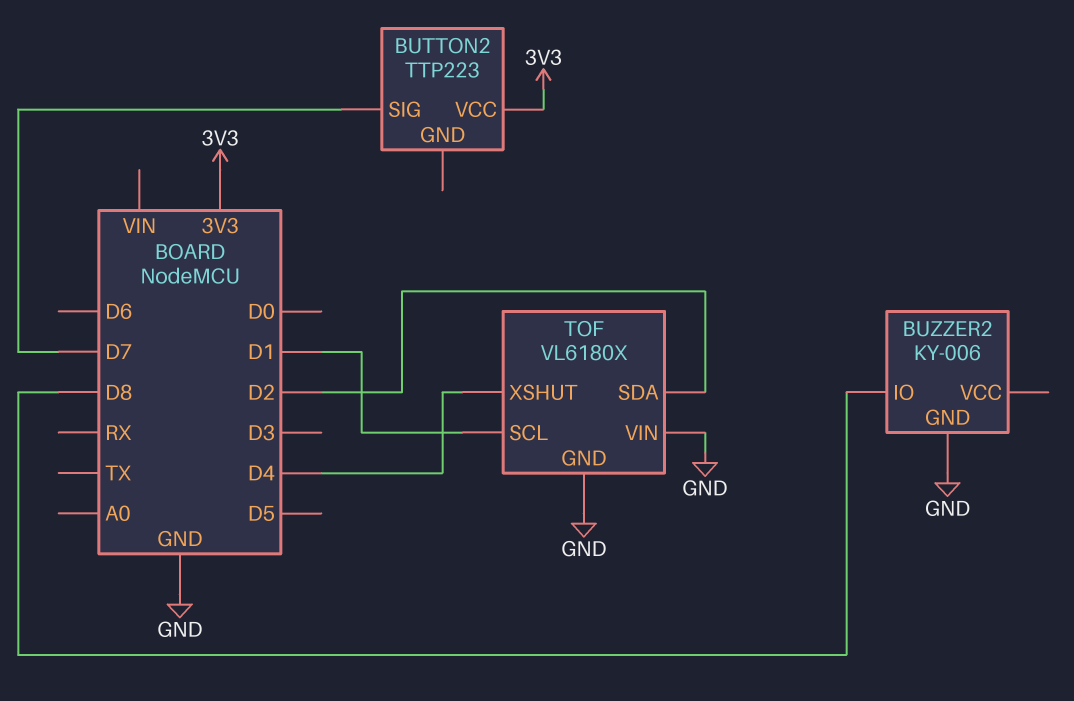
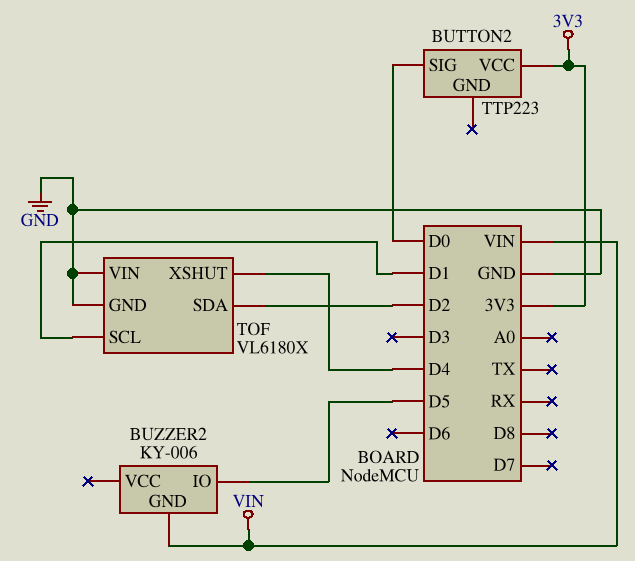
BUTTON2 pin SIG: D7 -> D0
BUZZER2 pin GND: GND -> VIN
BUZZER2 pin IO: D8 -> D5

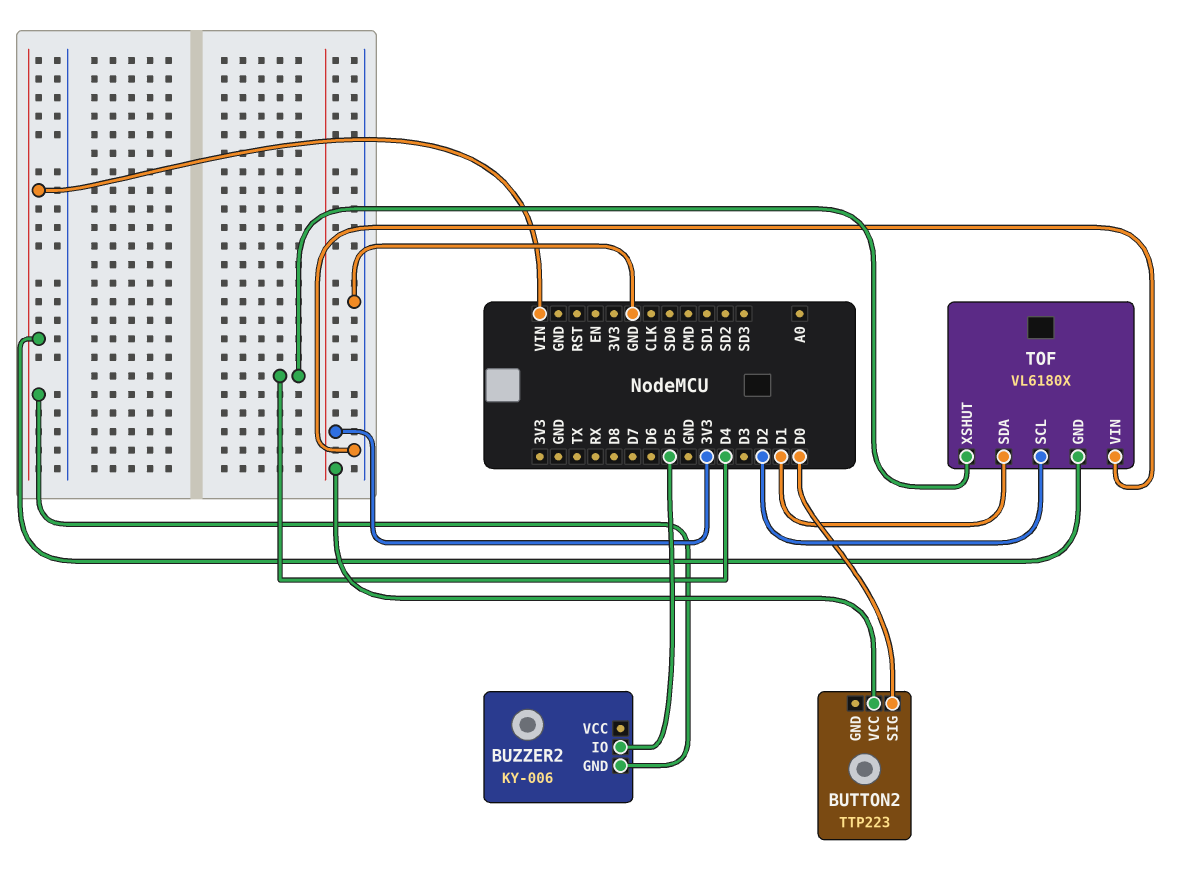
TOF pin GND: GND -> VIN
TOF pin SCL: D1 -> D2
TOF pin SDA: D2 -> D1

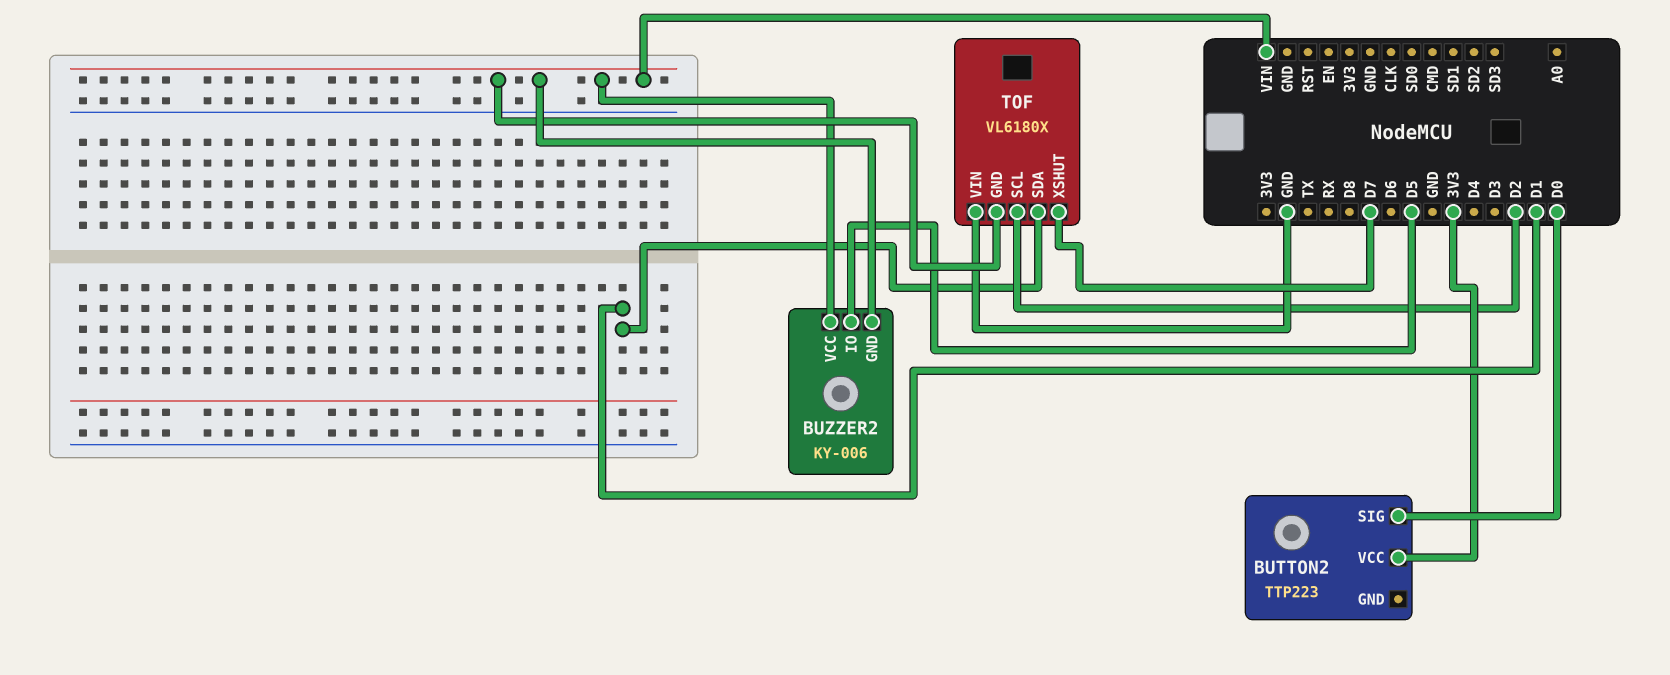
BUZZER2 pin VCC: none -> VIN
TOF pin XSHUT: D4 -> D7

